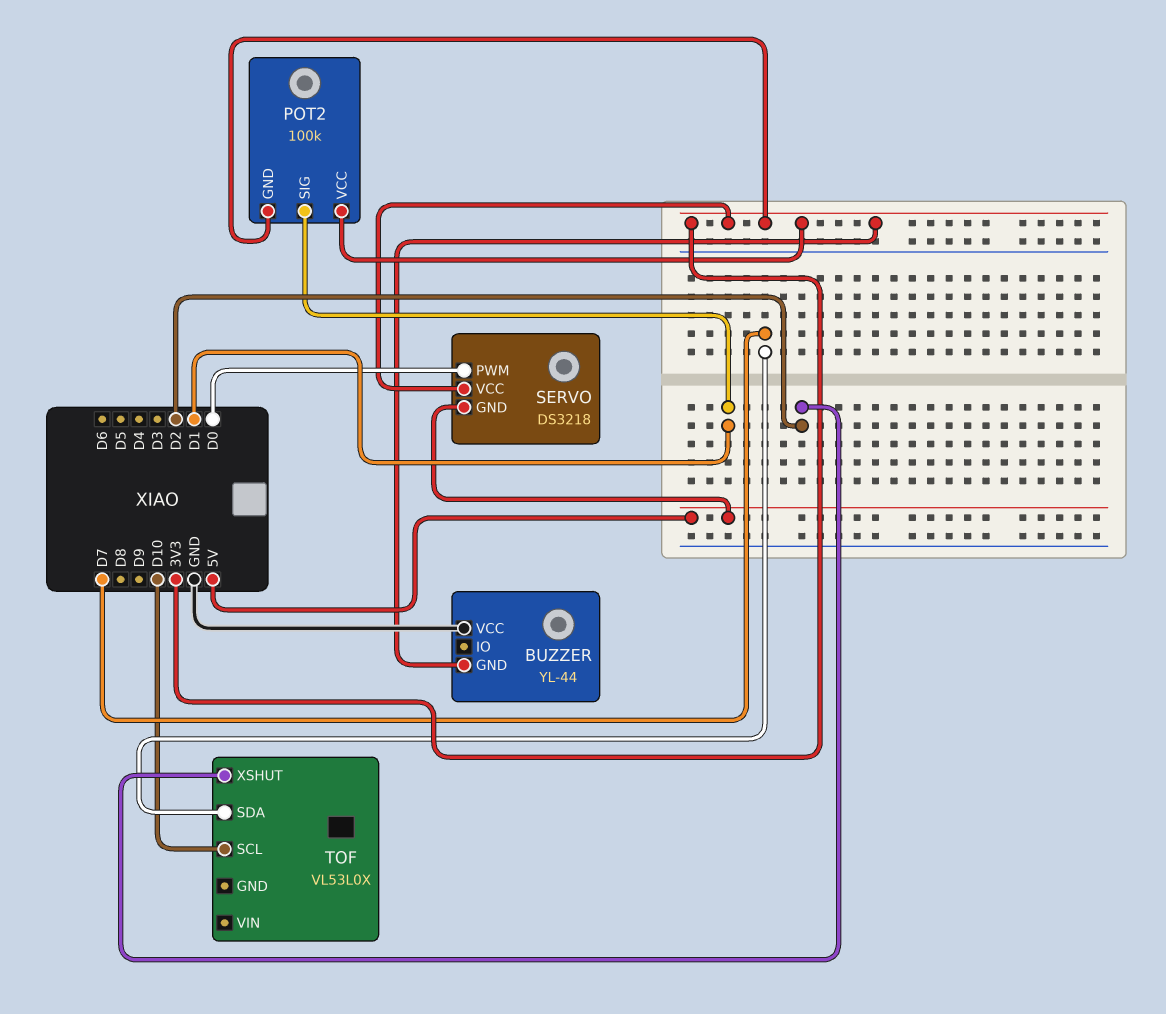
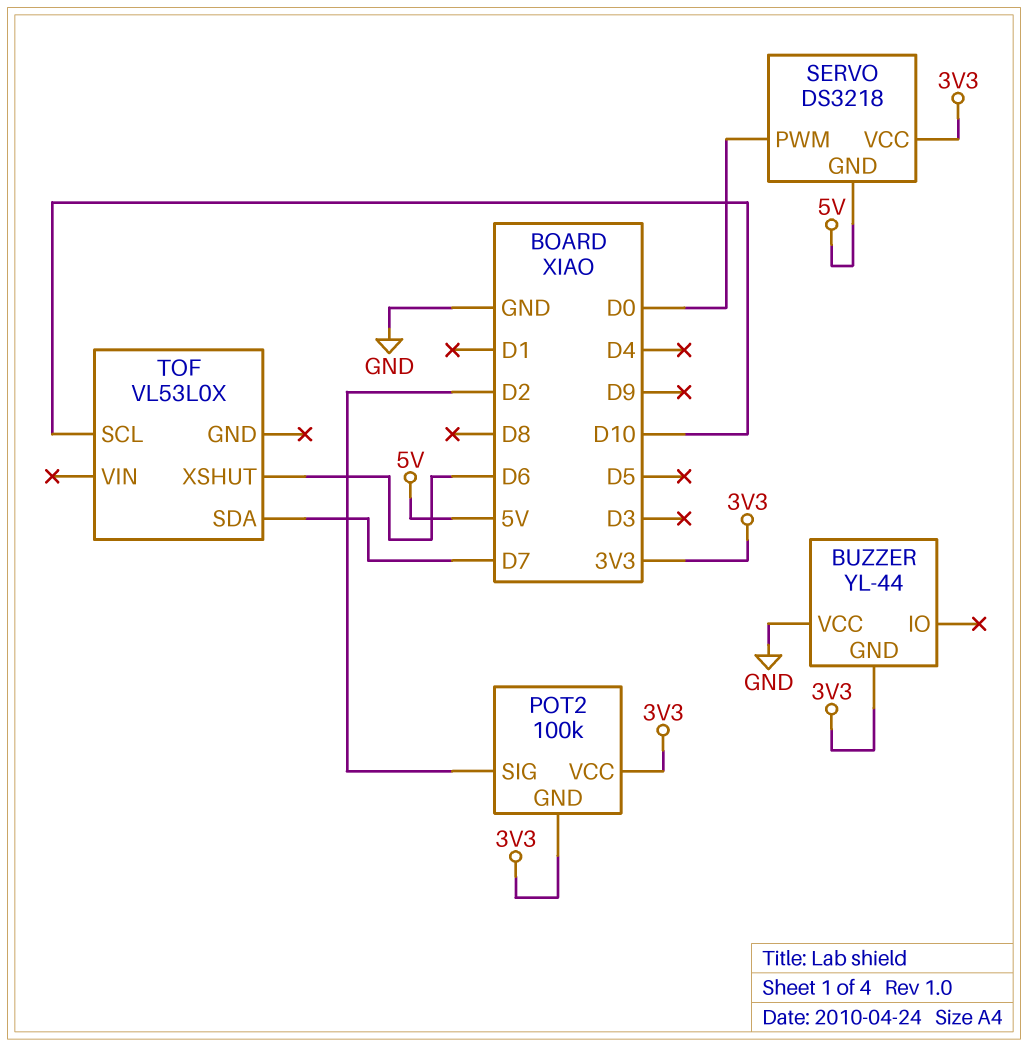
POT2 pin SIG: D1 -> D2
TOF pin XSHUT: D2 -> D6

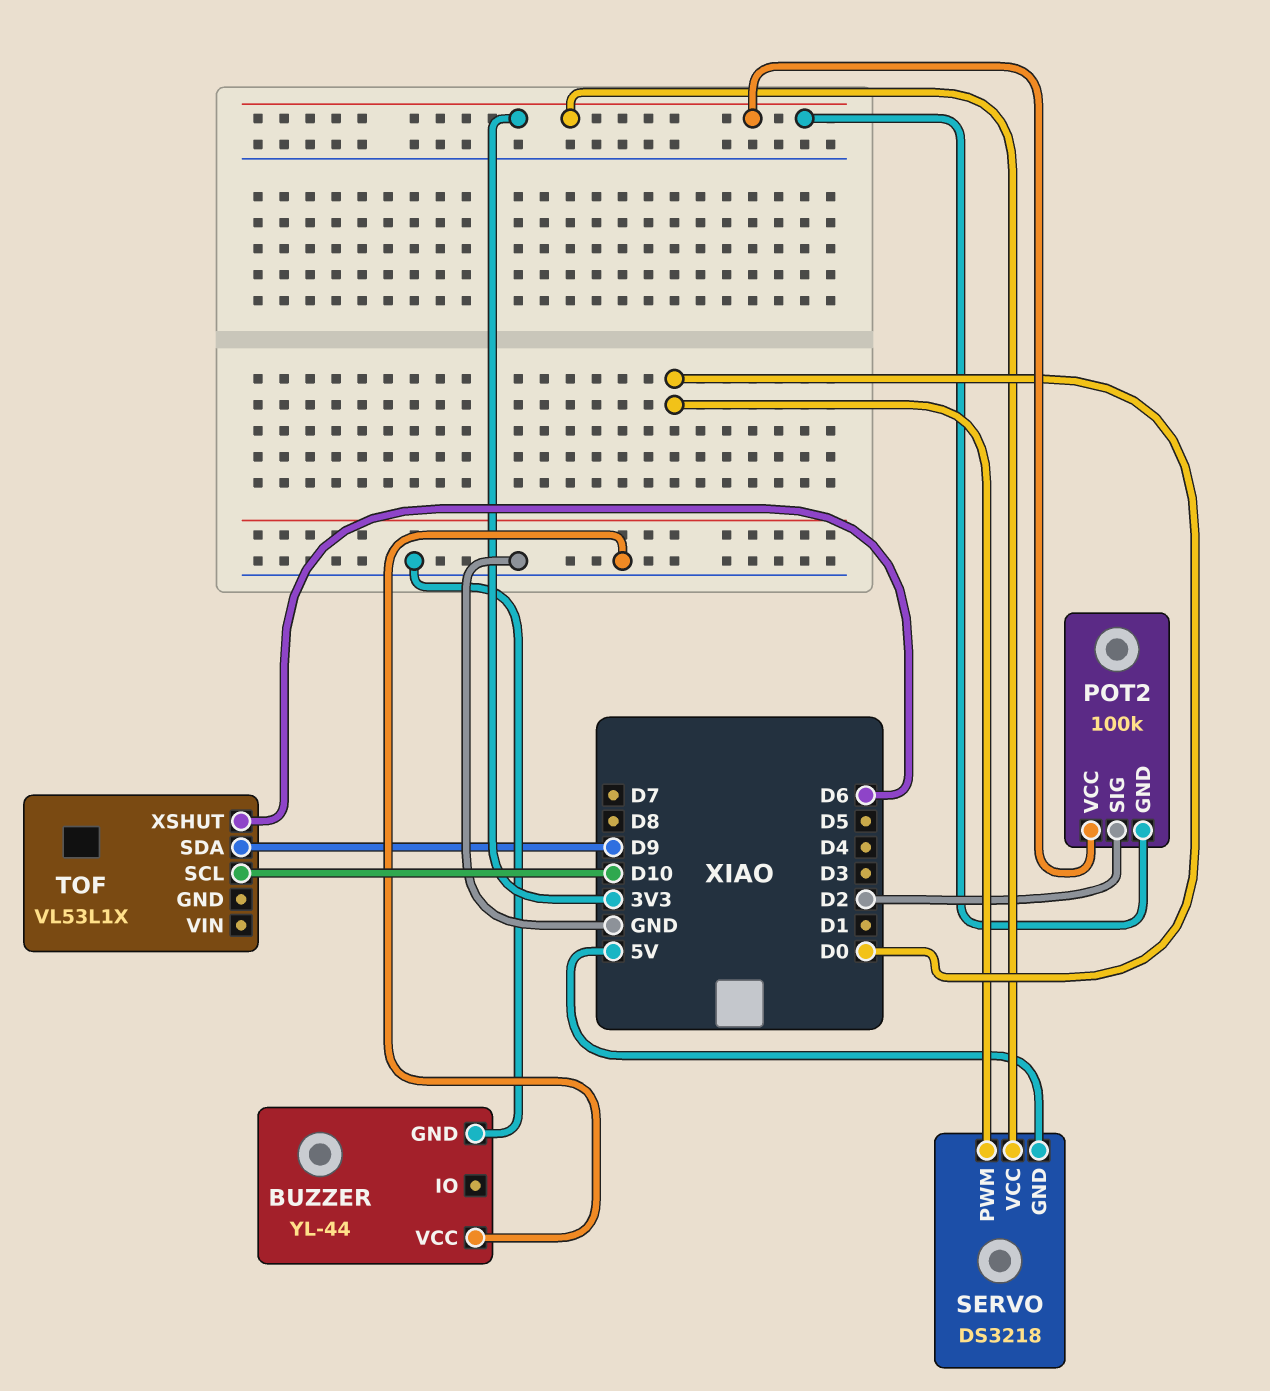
BUZZER pin GND: 3V3 -> GND
TOF: VL53L0X -> VL53L1X
TOF pin SDA: D7 -> D9

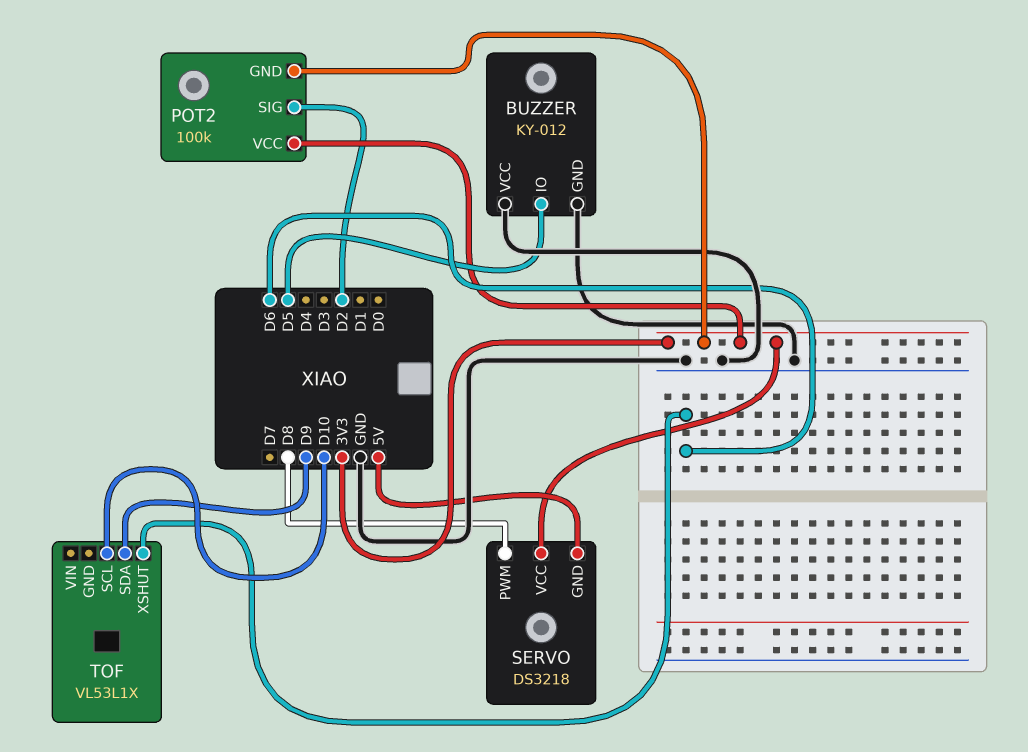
BUZZER: YL-44 -> KY-012
BUZZER pin IO: none -> D5
SERVO pin PWM: D0 -> D8

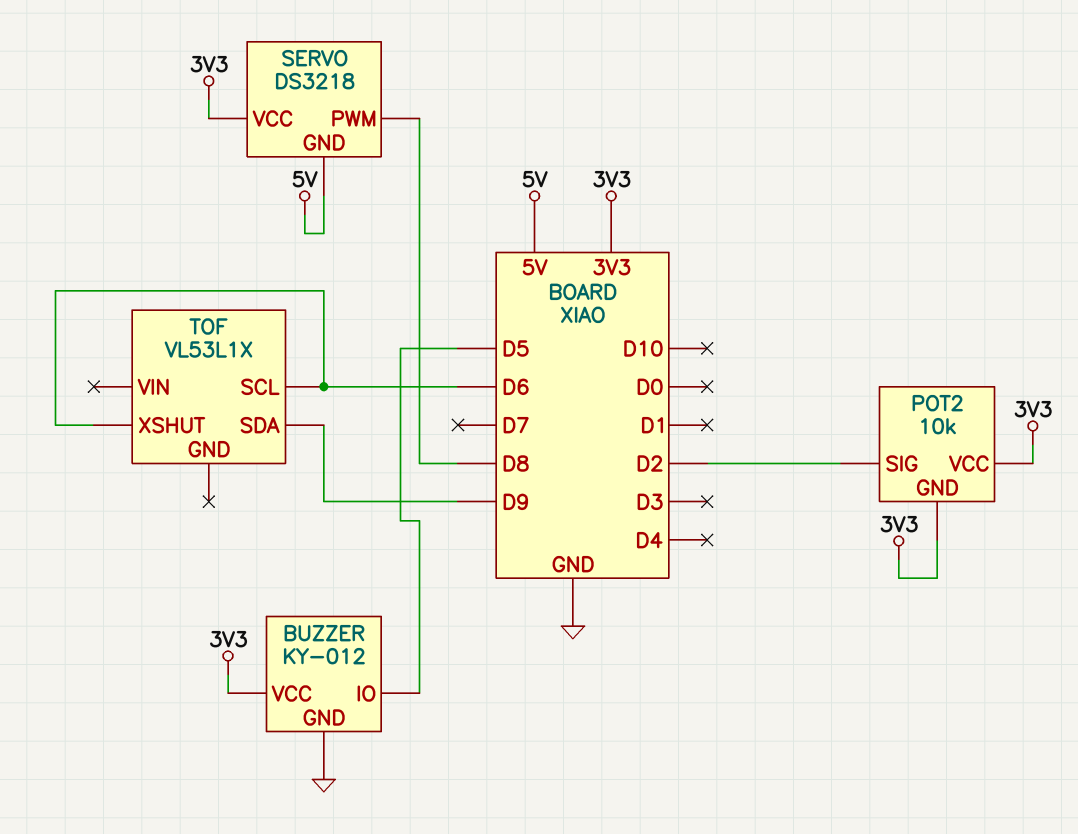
BUZZER pin VCC: GND -> 3V3
POT2: 100k -> 10k
TOF pin SCL: D10 -> D6

